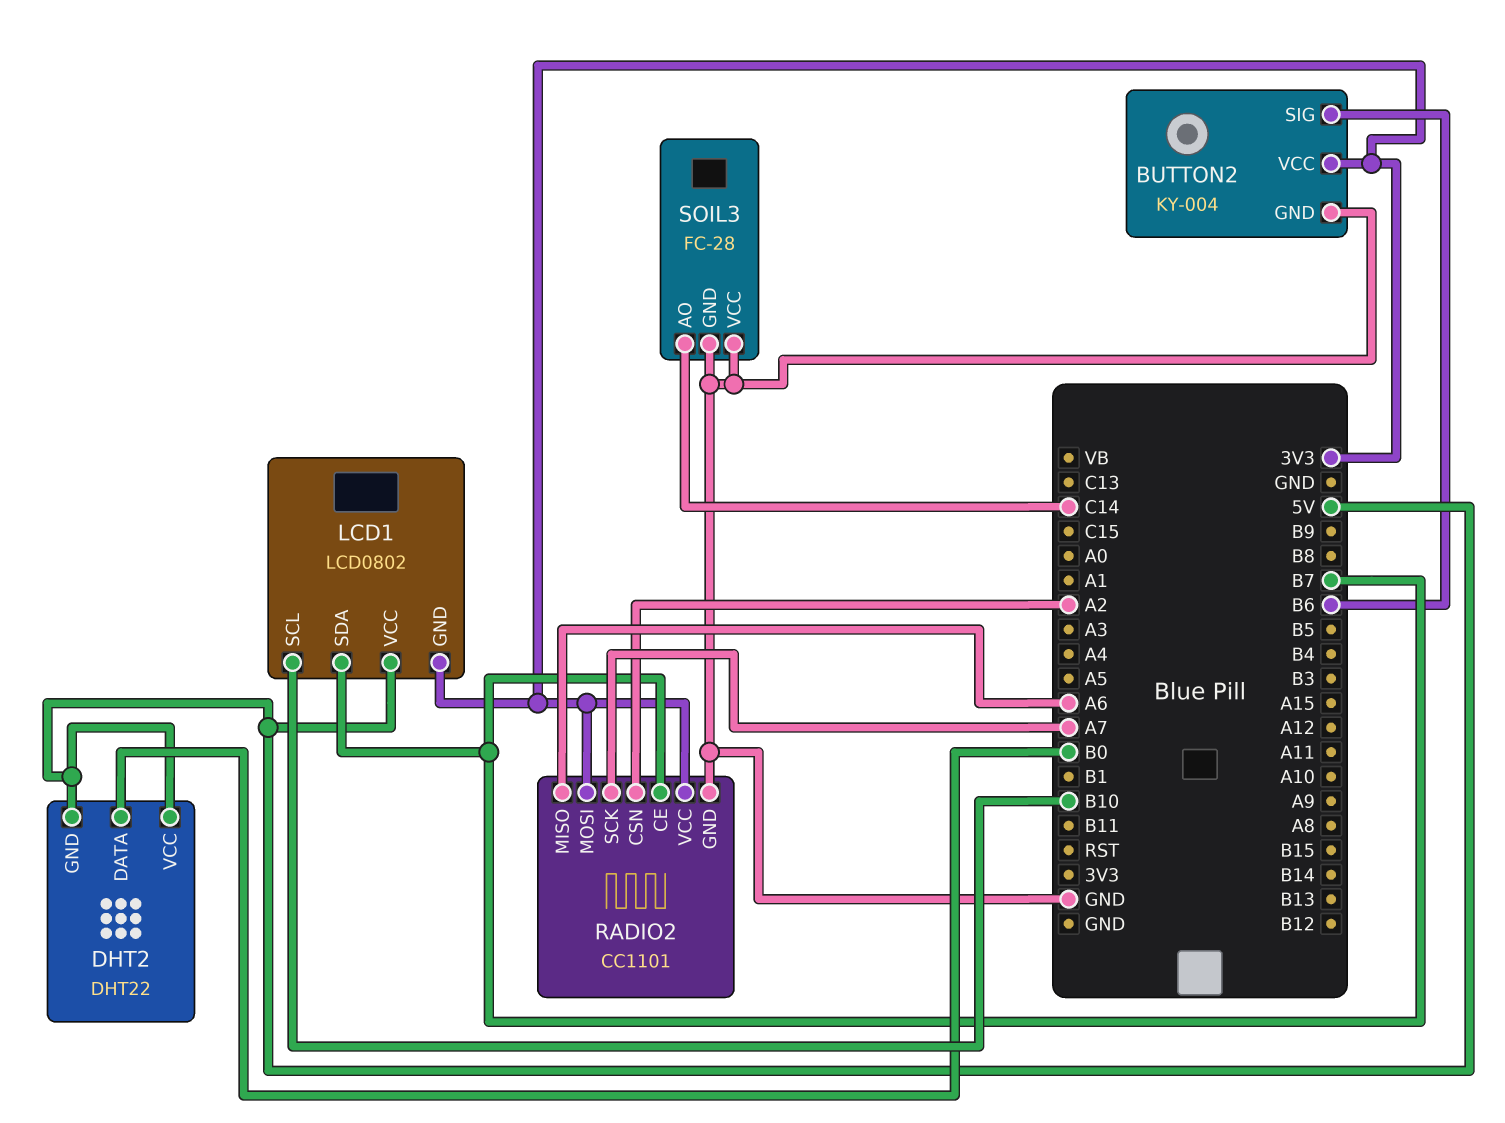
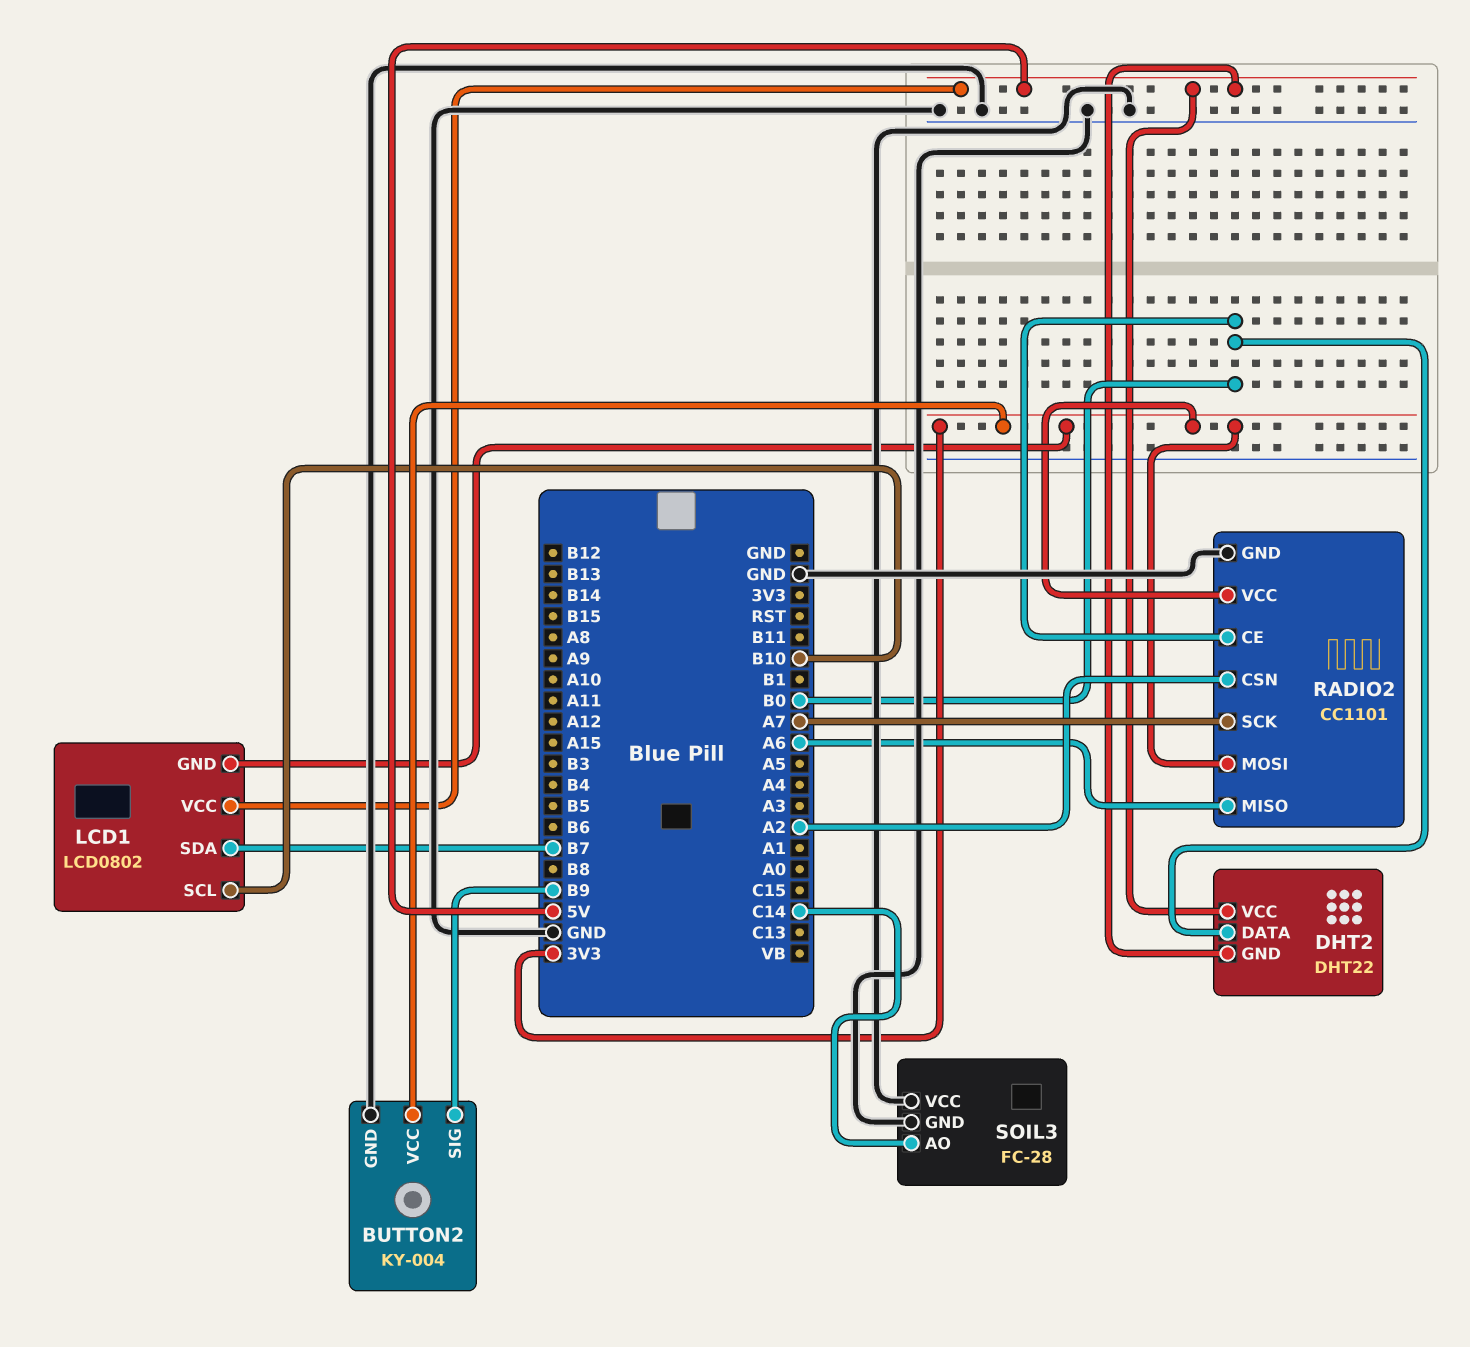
BUTTON2 pin SIG: B6 -> B9
RADIO2 pin CE: B7 -> B0

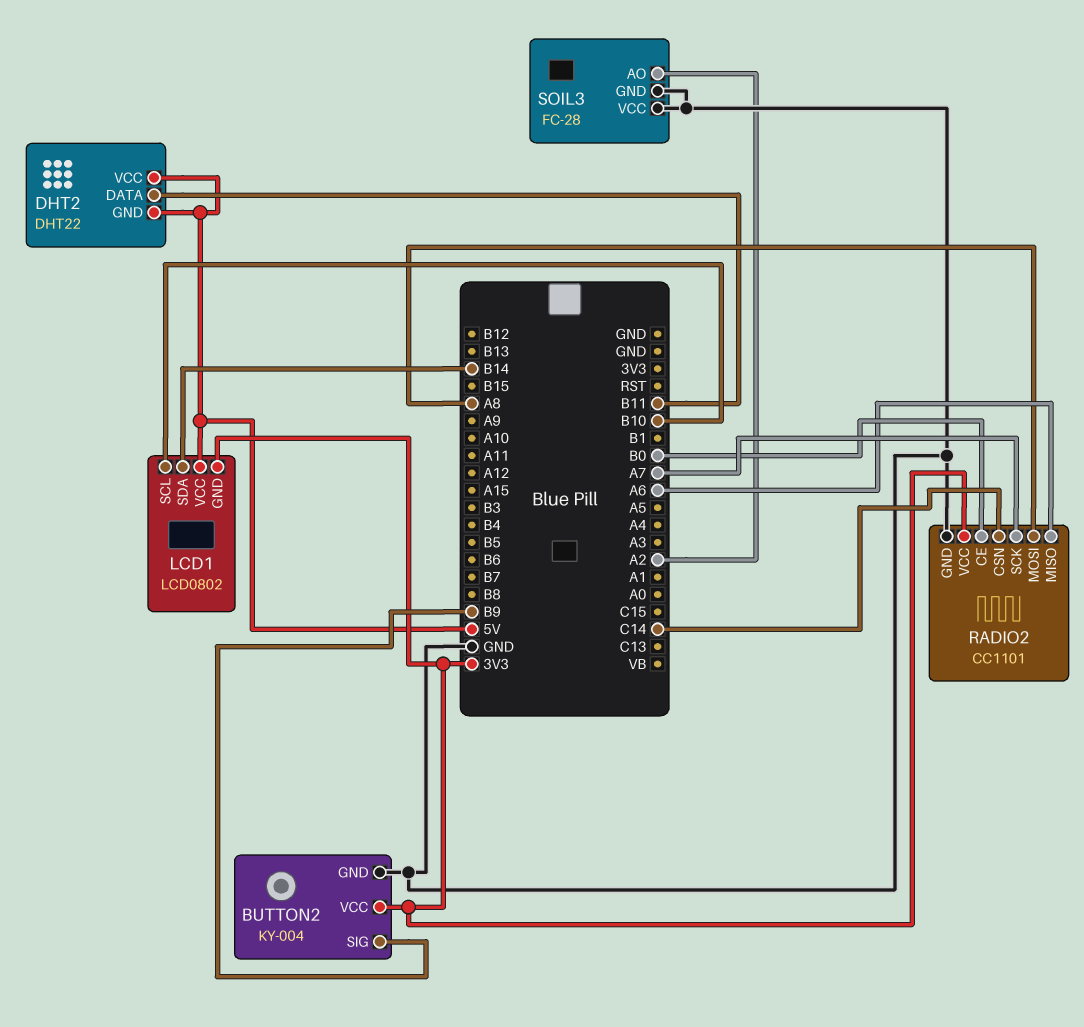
DHT2 pin DATA: B0 -> B11
LCD1 pin SDA: B7 -> B14
RADIO2 pin CSN: A2 -> C14
RADIO2 pin MOSI: 3V3 -> A8
SOIL3 pin AO: C14 -> A2

